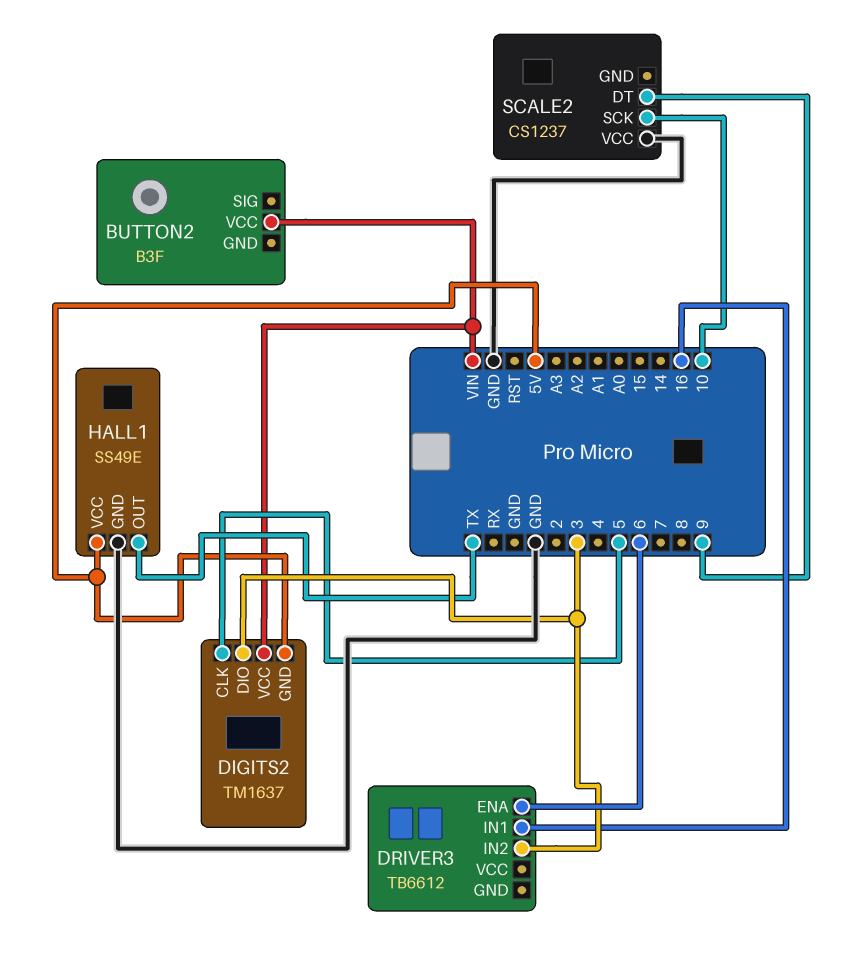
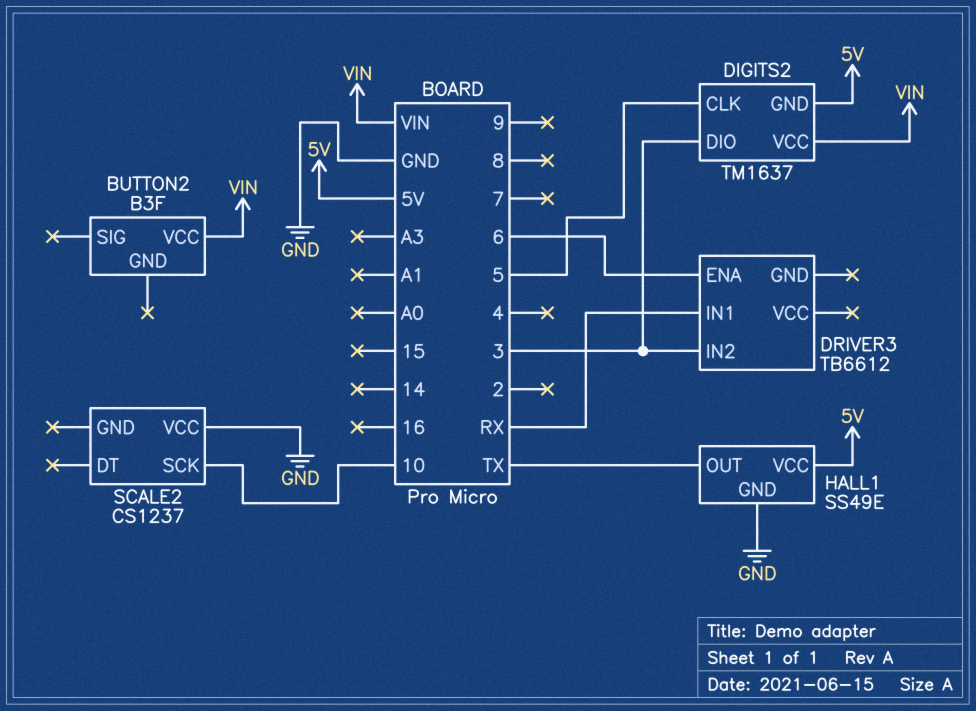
DRIVER3 pin IN1: 16 -> RX
SCALE2 pin DT: 9 -> none

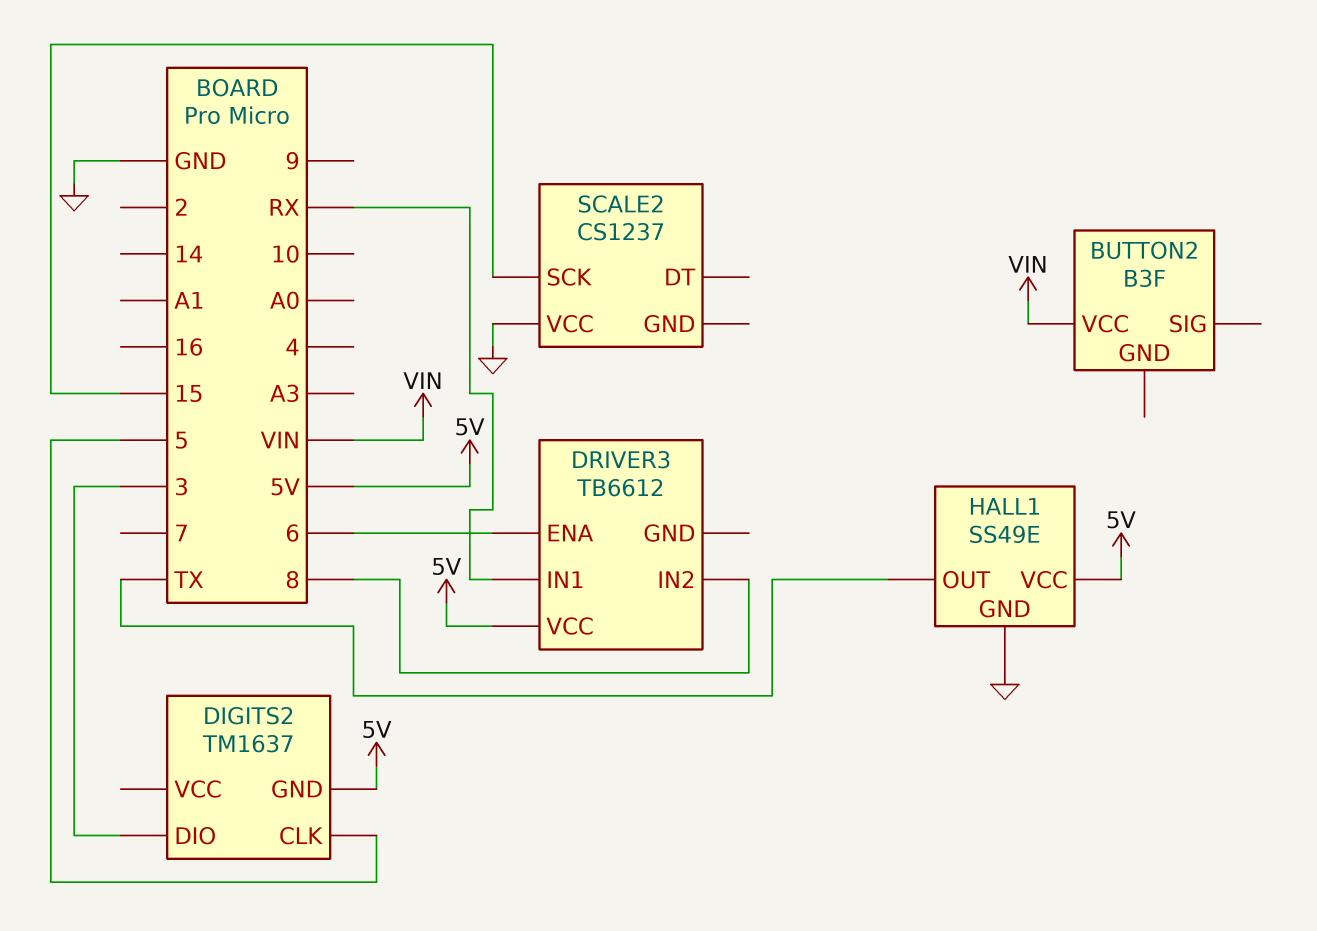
DIGITS2 pin VCC: VIN -> none
DRIVER3 pin IN2: 3 -> 8
DRIVER3 pin VCC: none -> 5V
SCALE2 pin SCK: 10 -> 15

